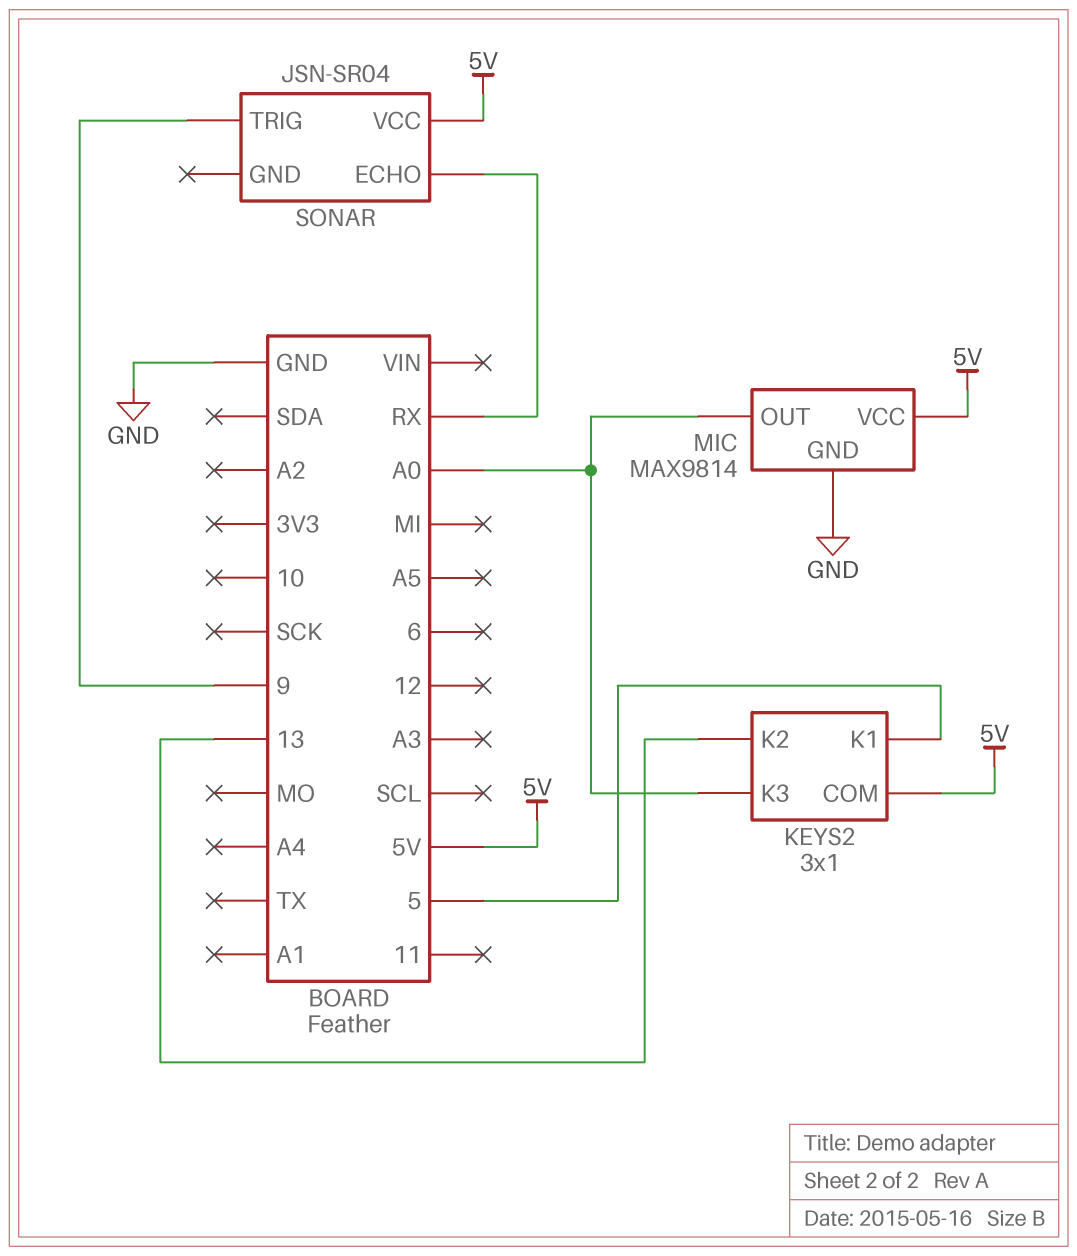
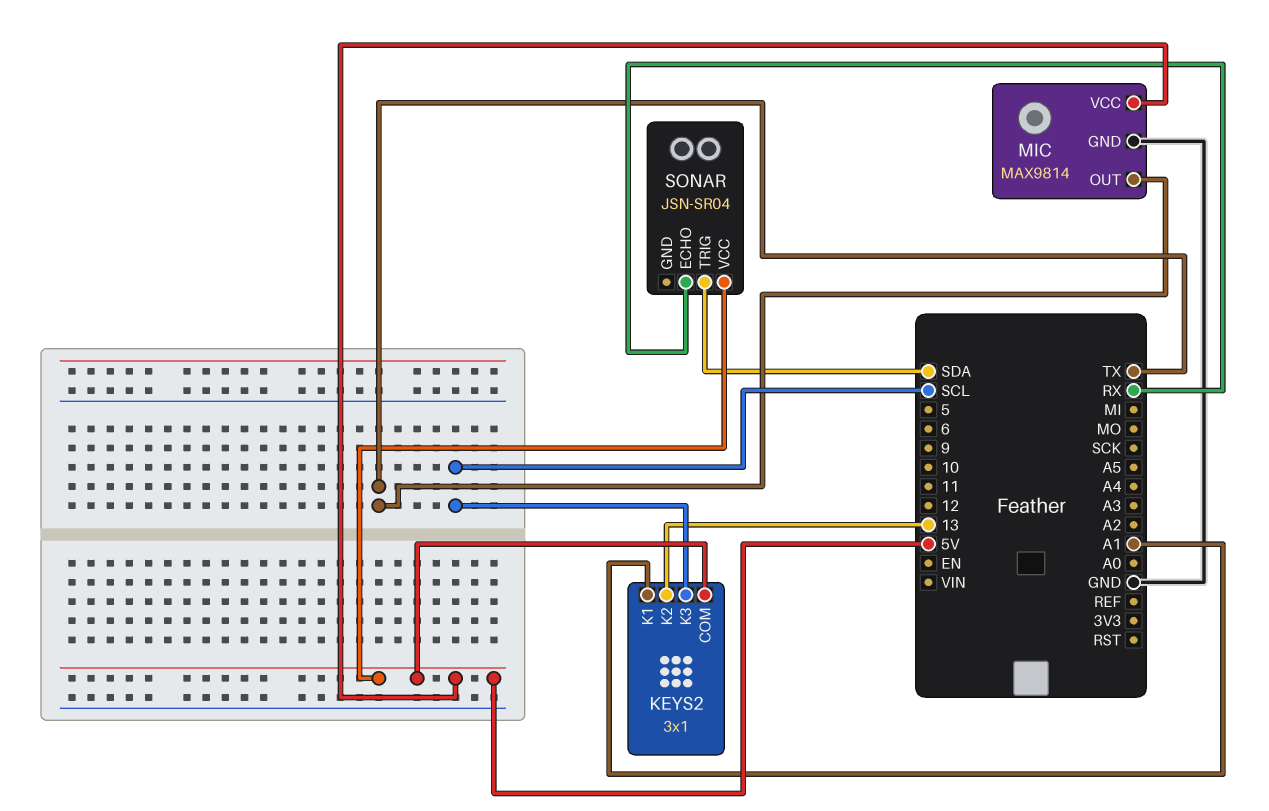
KEYS2 pin K1: 5 -> A1
KEYS2 pin K3: A0 -> SCL
MIC pin OUT: A0 -> TX
SONAR pin TRIG: 9 -> SDA

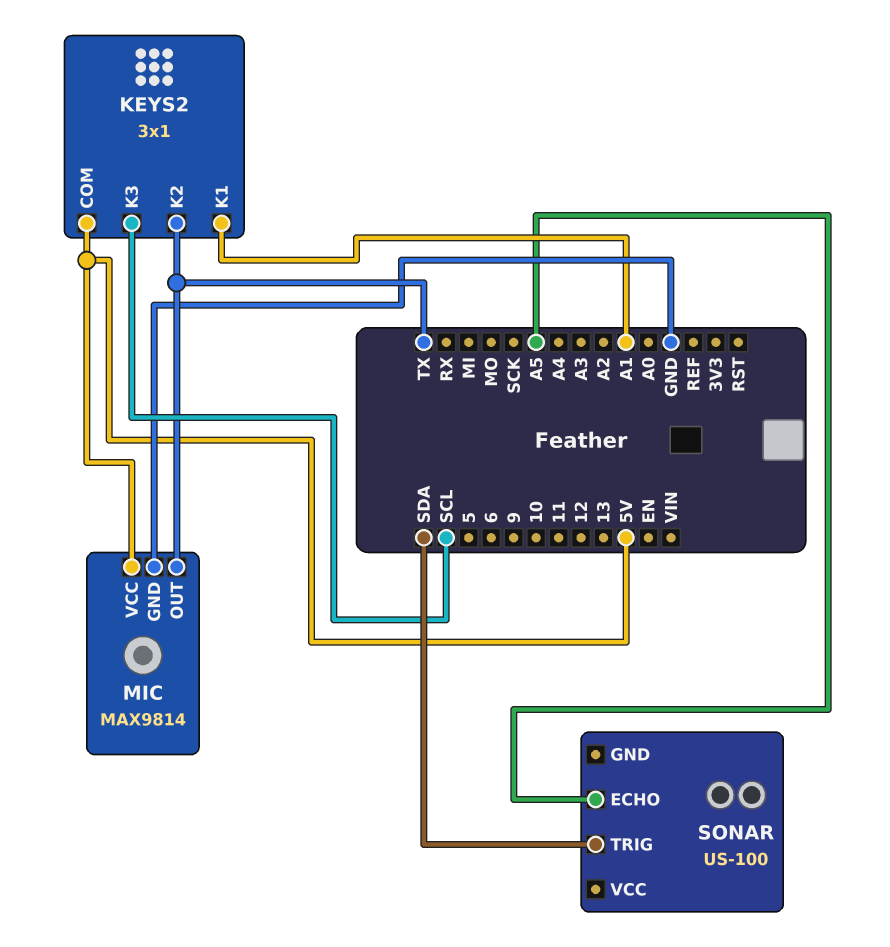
KEYS2 pin K2: 13 -> TX
SONAR: JSN-SR04 -> US-100
SONAR pin ECHO: RX -> A5
SONAR pin VCC: 5V -> none

